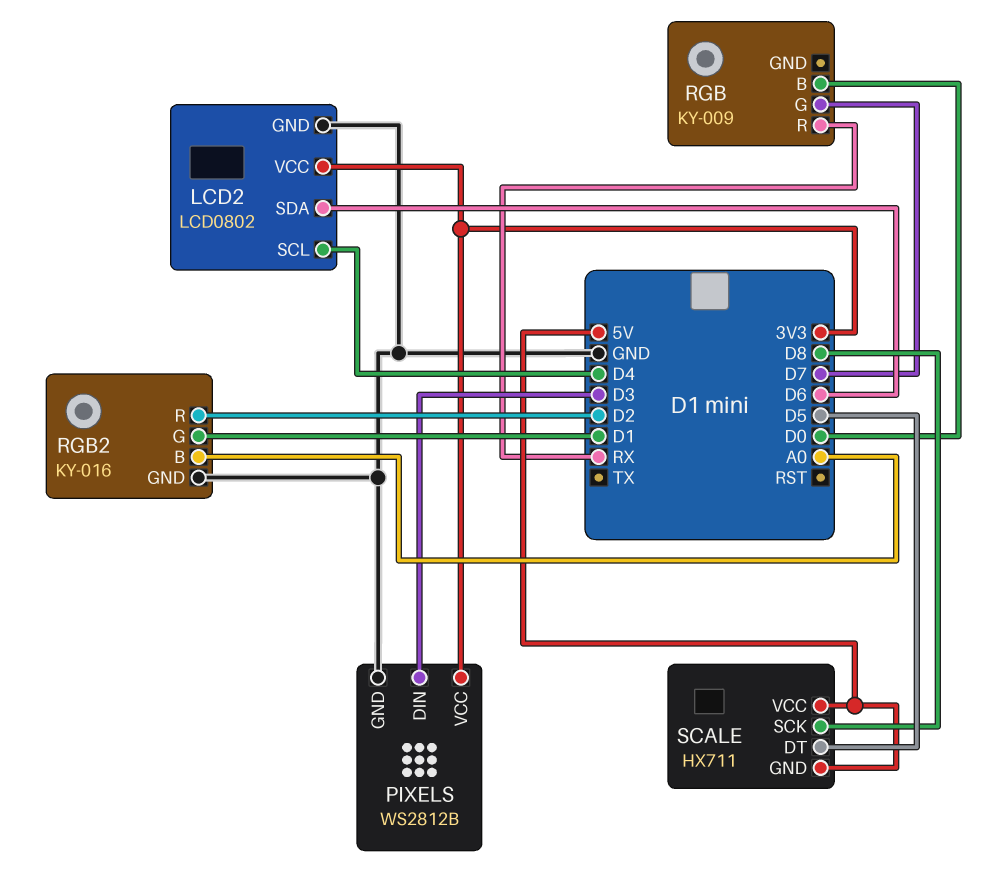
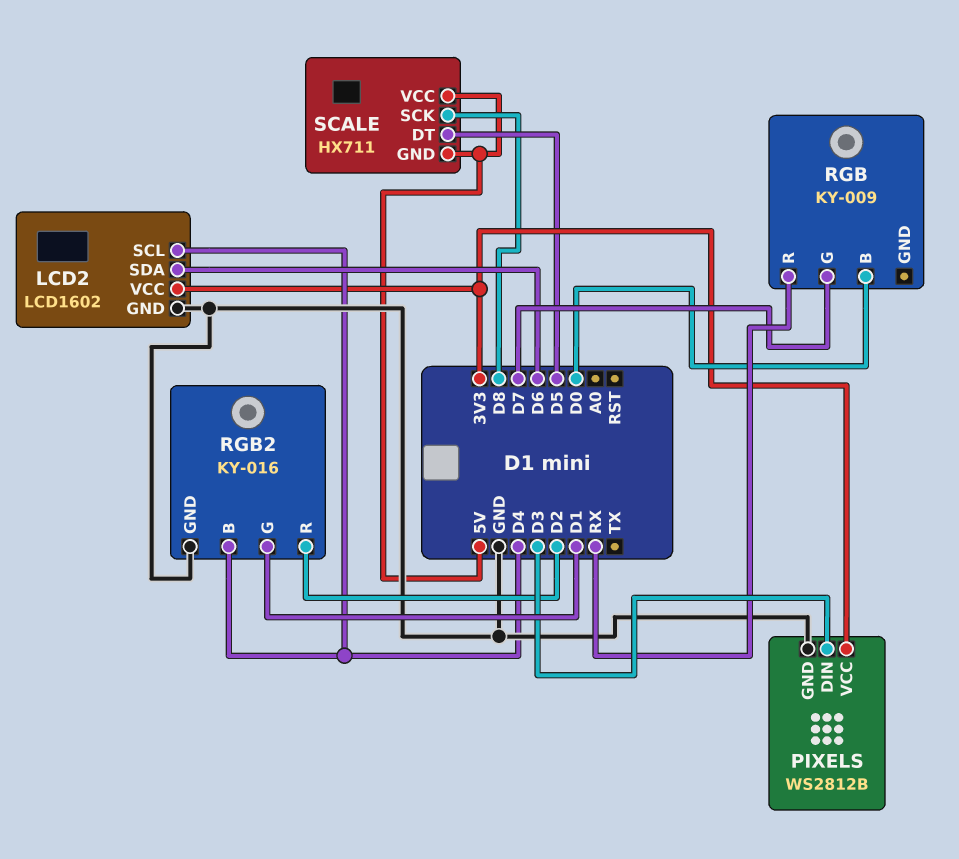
LCD2: LCD0802 -> LCD1602
RGB2 pin B: A0 -> D4

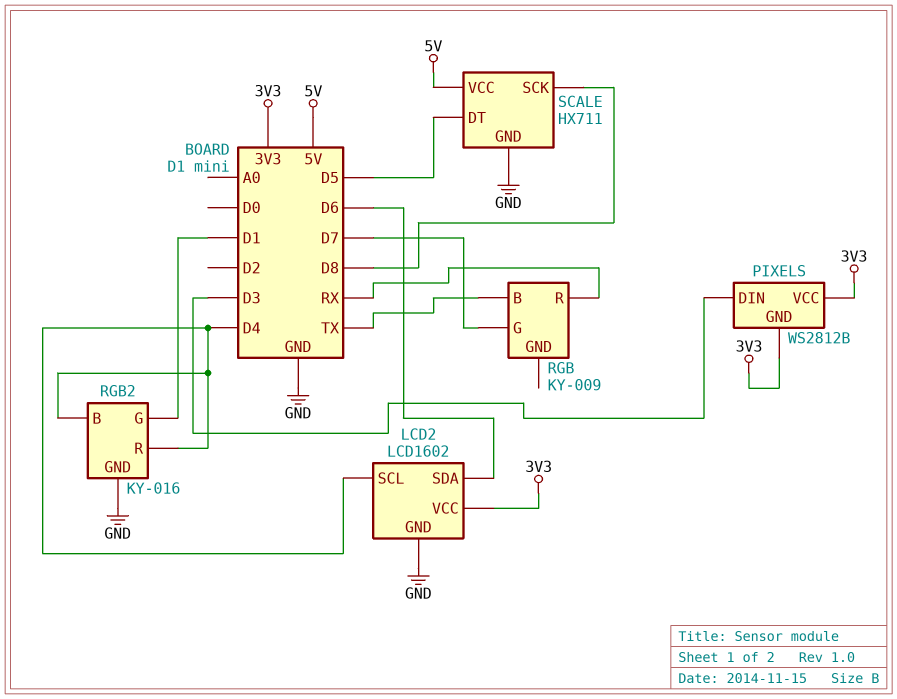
PIXELS pin GND: GND -> 3V3
RGB pin B: D0 -> TX
RGB2 pin R: D2 -> D4
SCALE pin GND: 5V -> GND

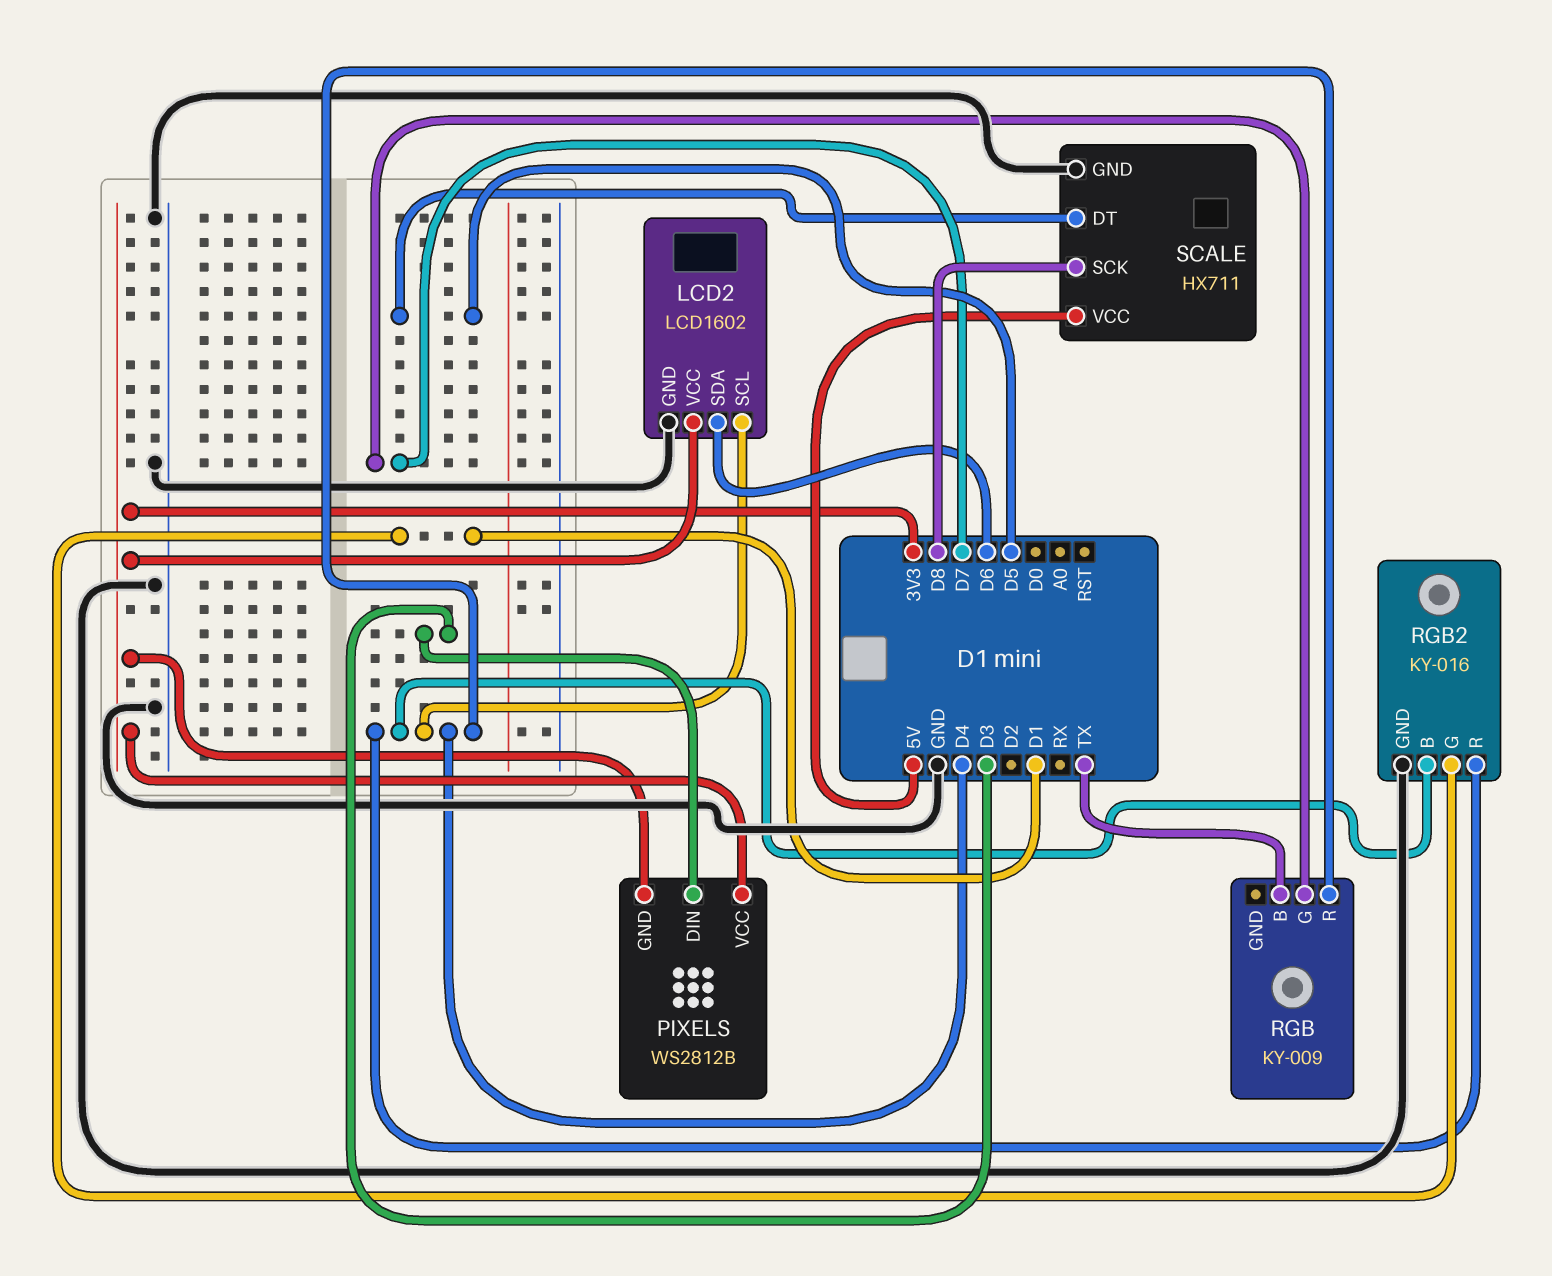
RGB pin R: RX -> D4

